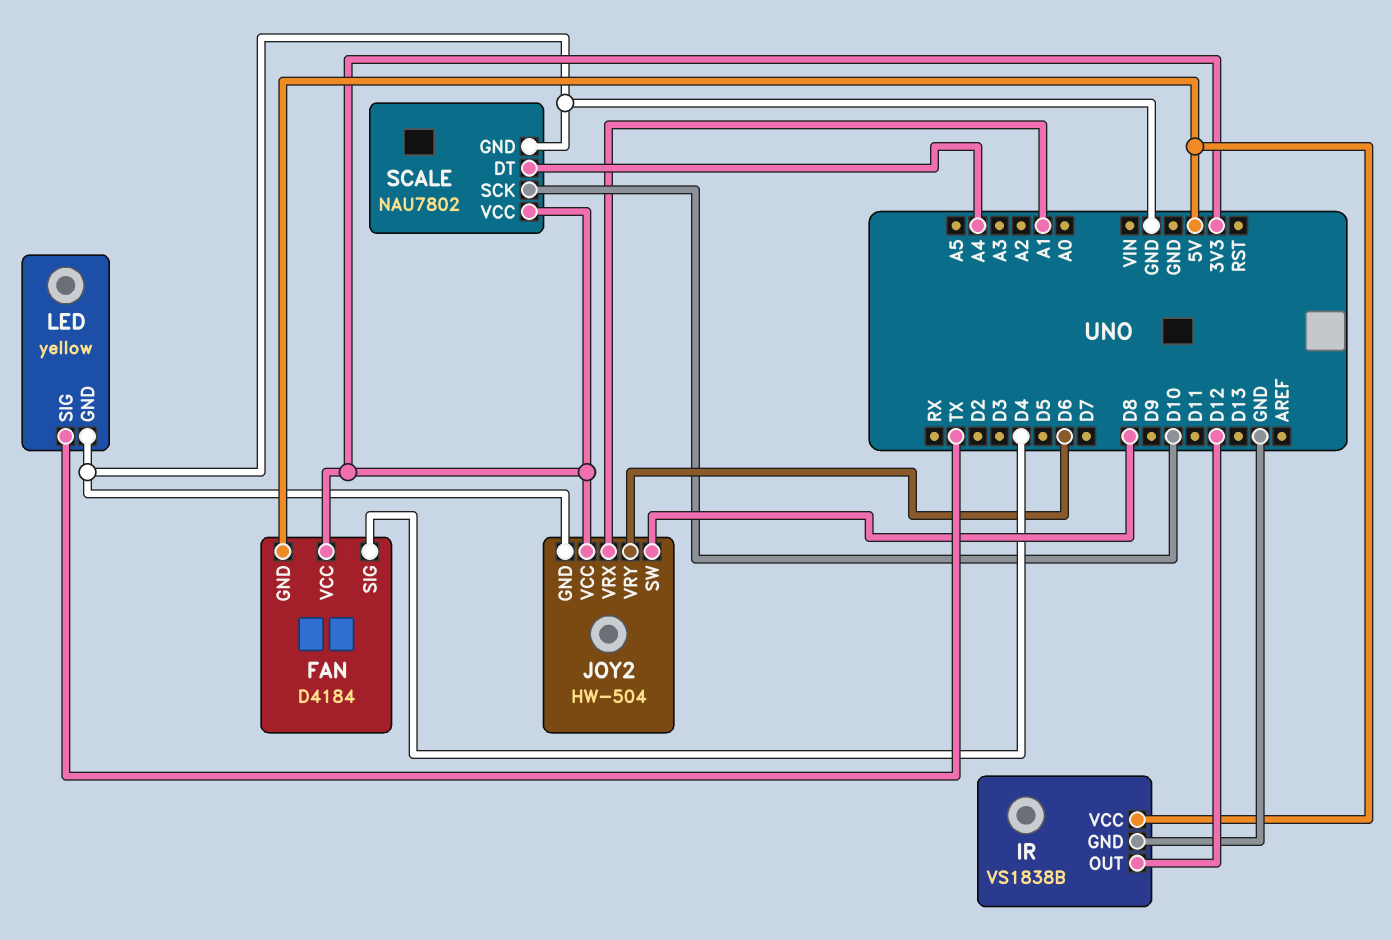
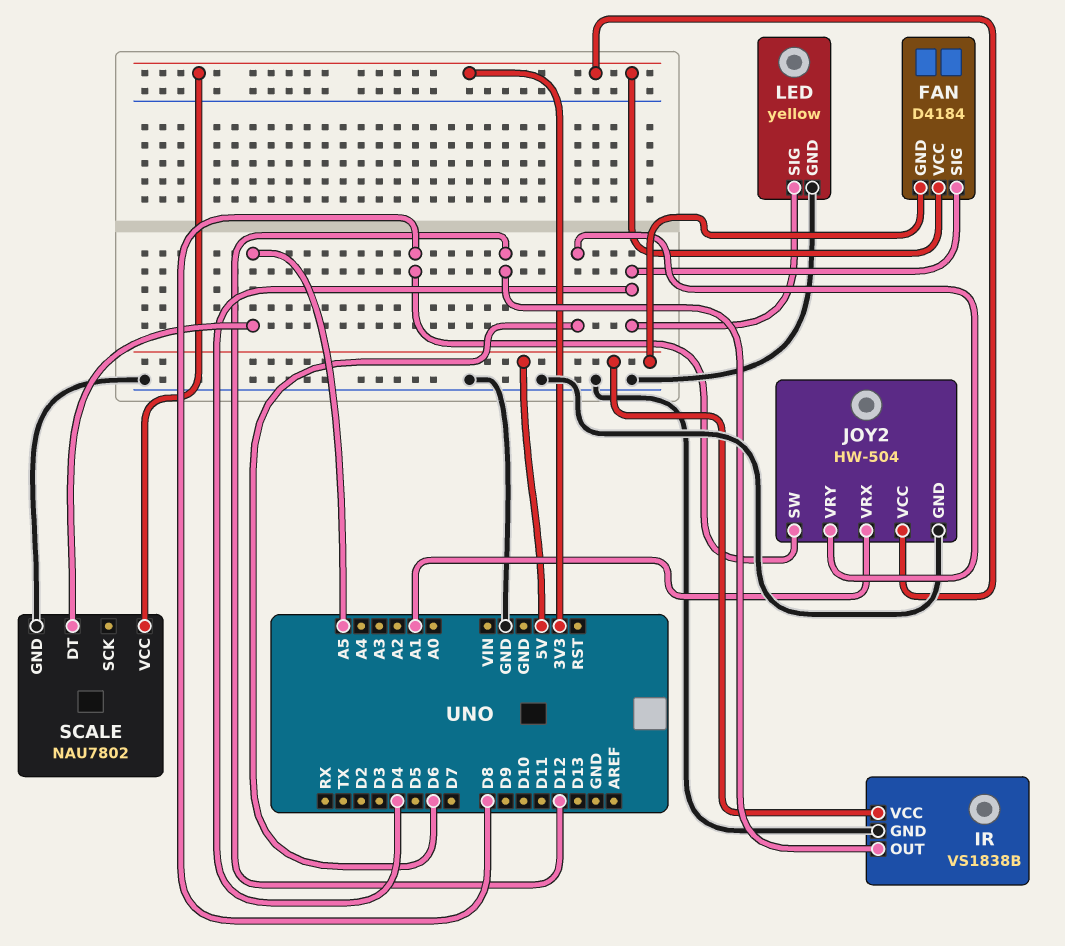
LED pin SIG: TX -> D4
SCALE pin DT: A4 -> A5
SCALE pin SCK: D10 -> none

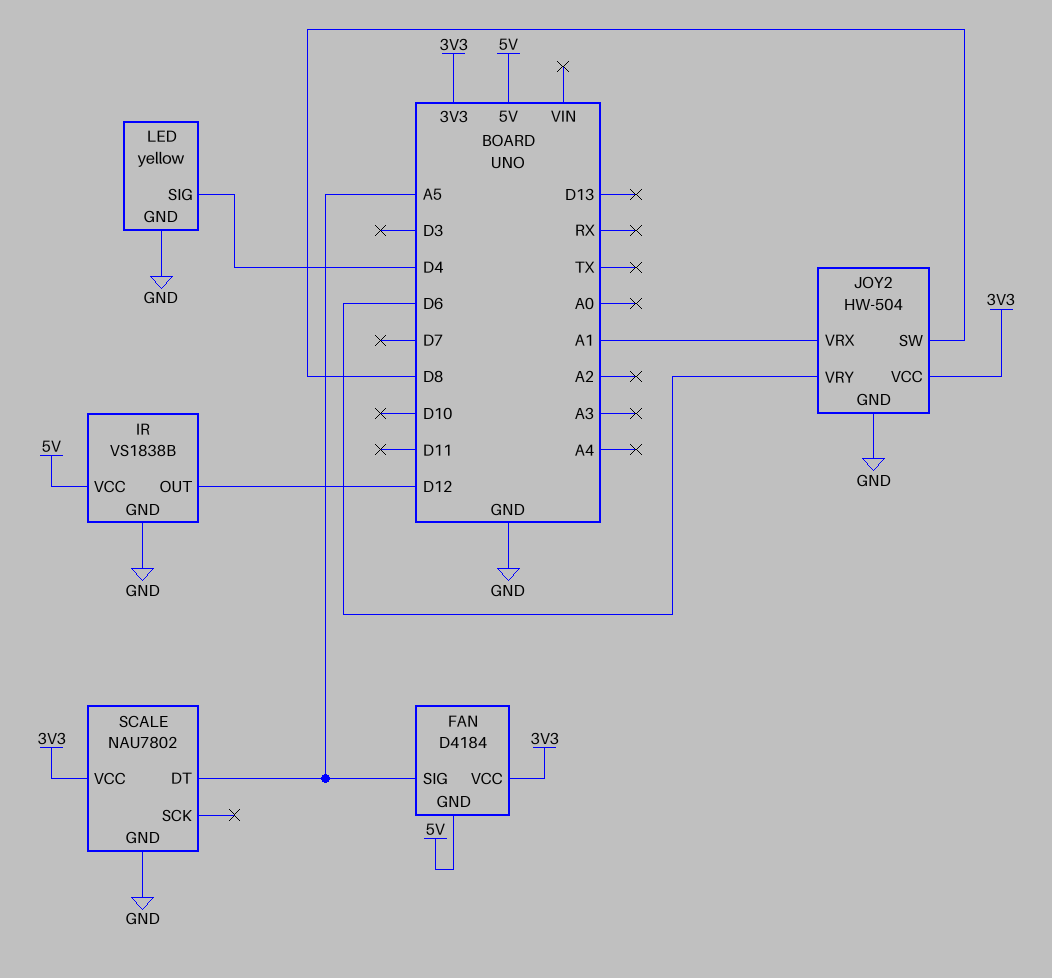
FAN pin SIG: D4 -> A5

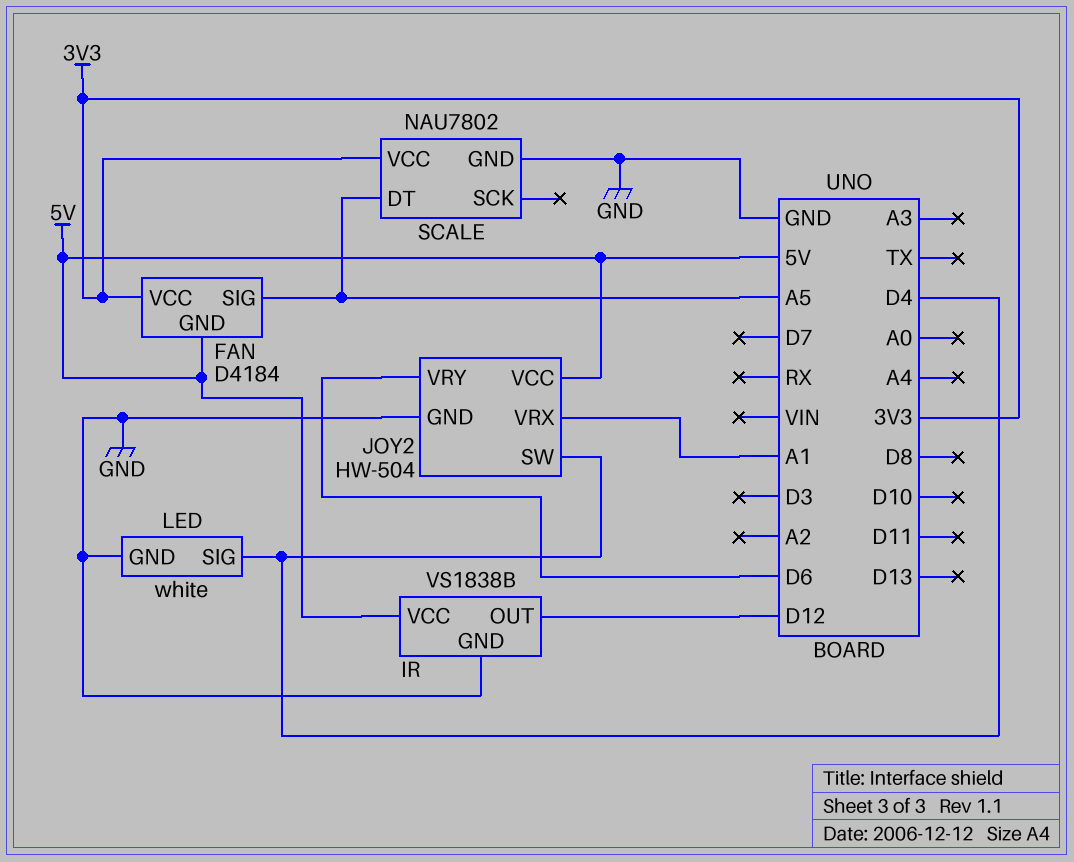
JOY2 pin SW: D8 -> D4
JOY2 pin VCC: 3V3 -> 5V
LED: yellow -> white

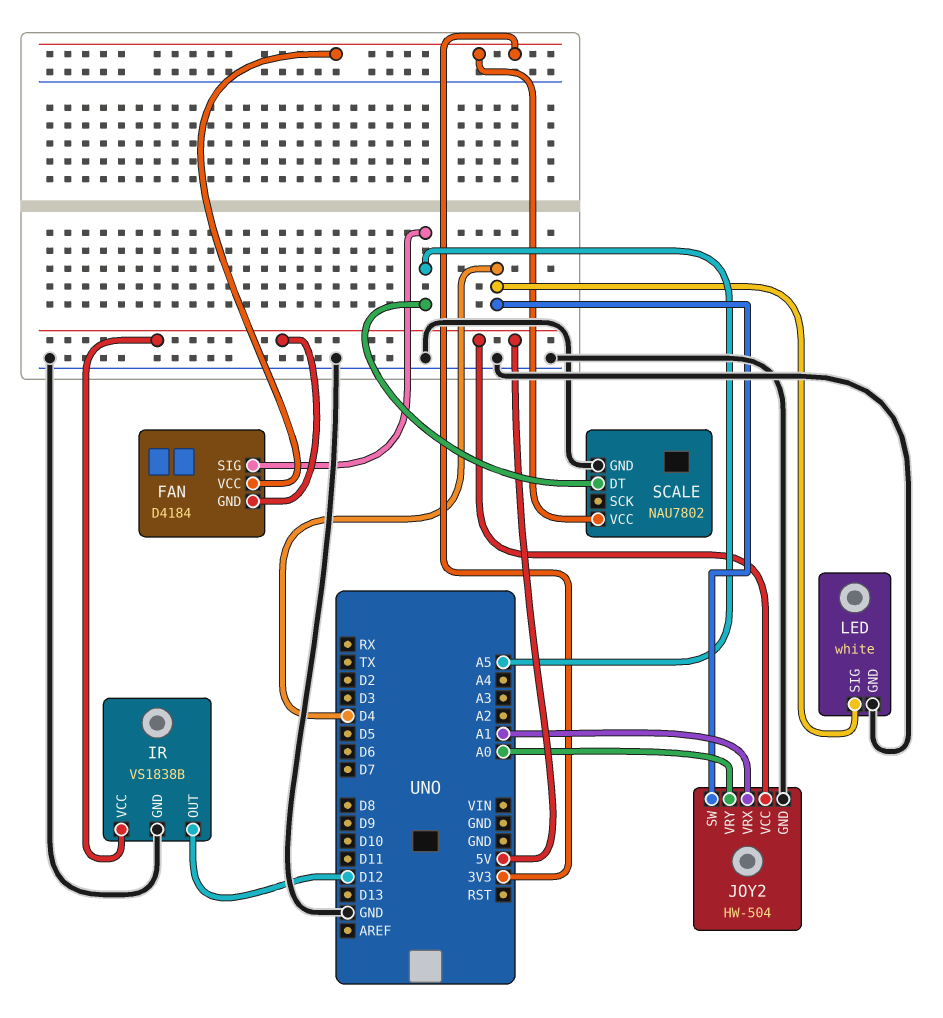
JOY2 pin VRY: D6 -> A0

